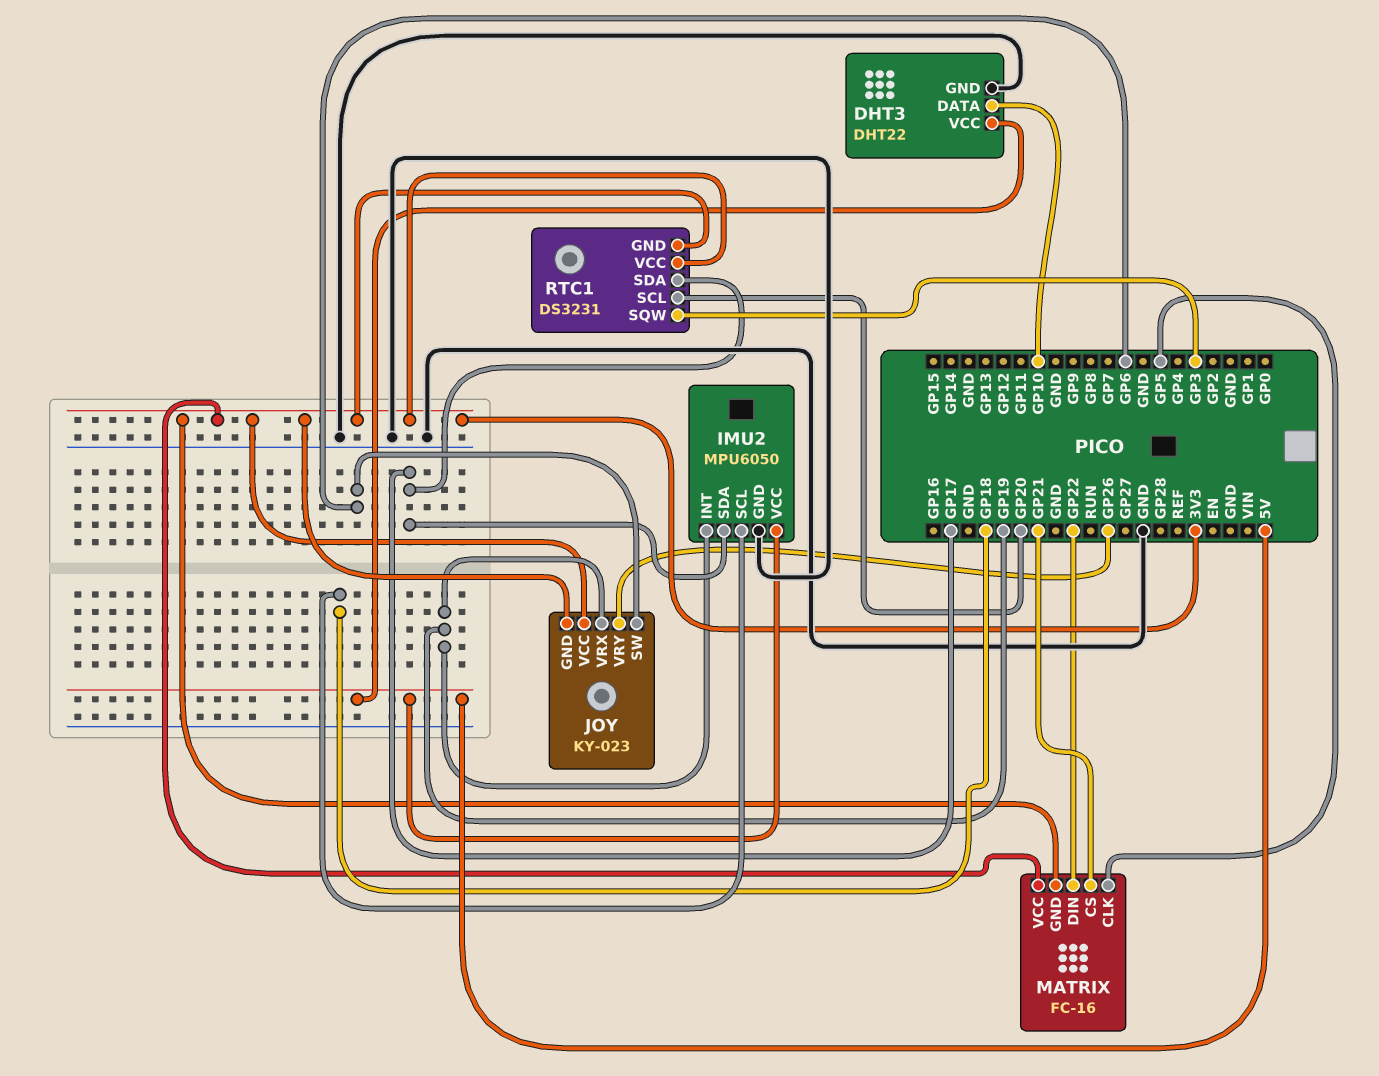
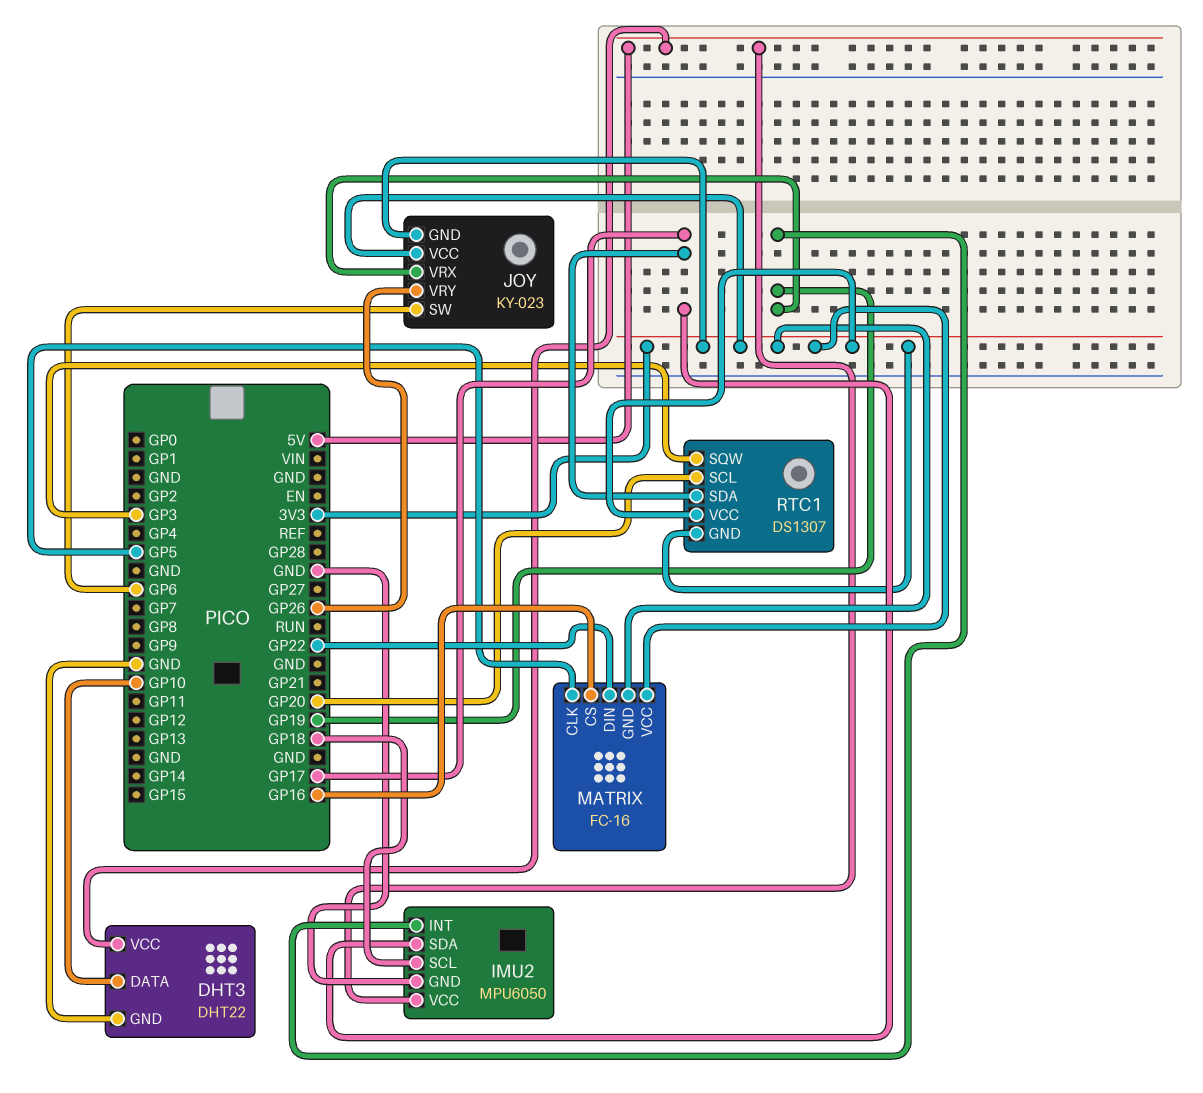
MATRIX pin CS: GP21 -> GP16
RTC1: DS3231 -> DS1307

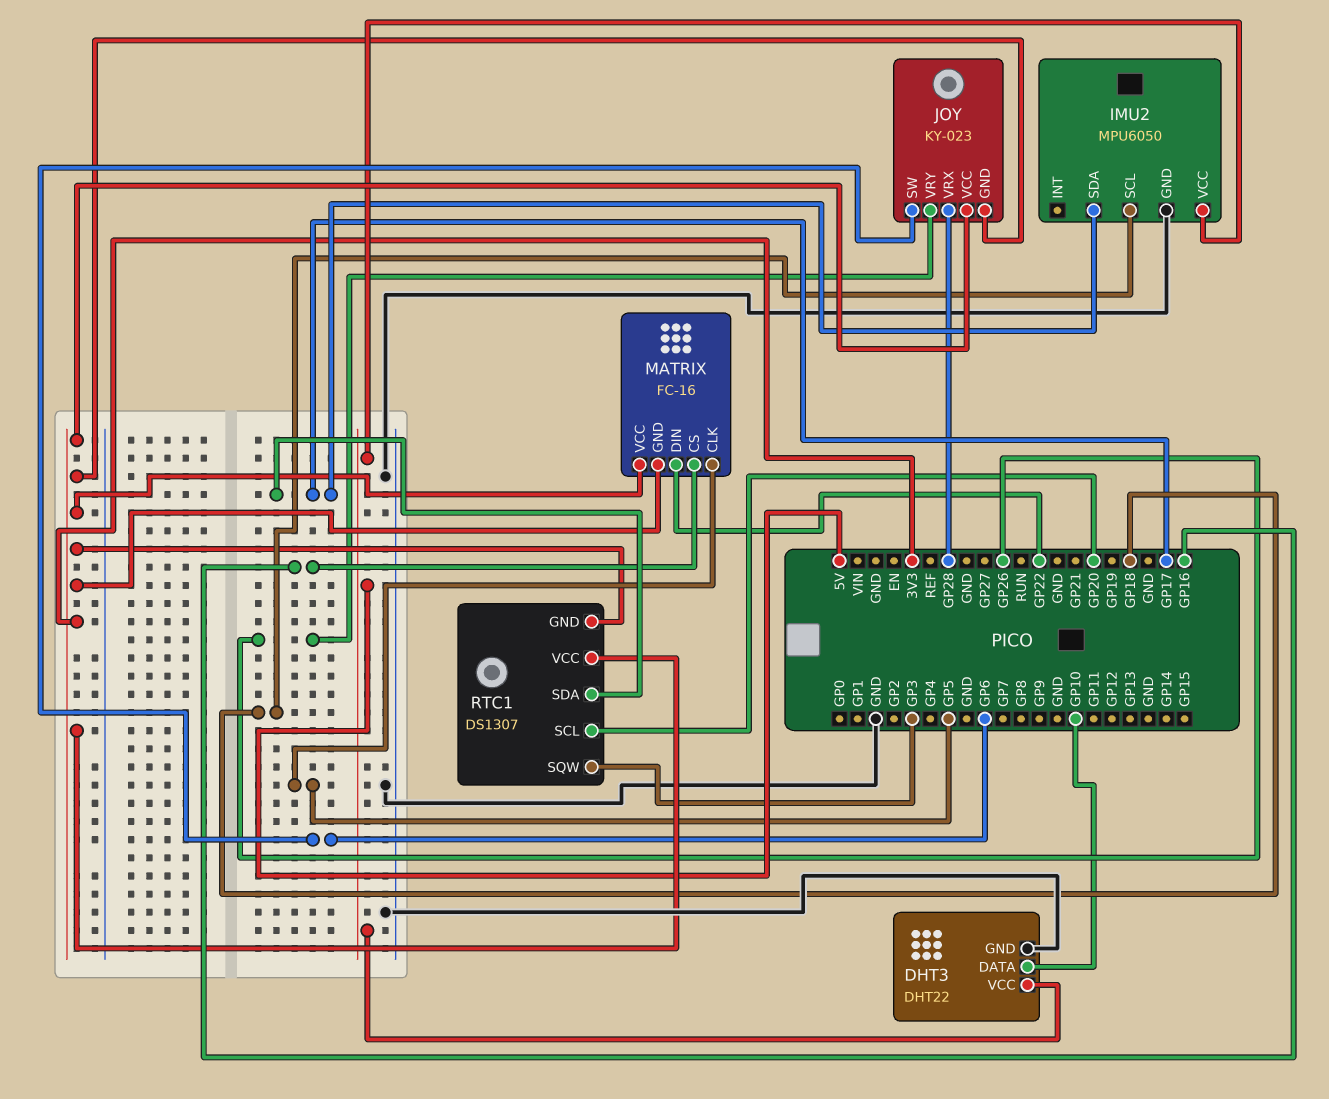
IMU2 pin INT: GP19 -> none
JOY pin VRX: GP19 -> GP28

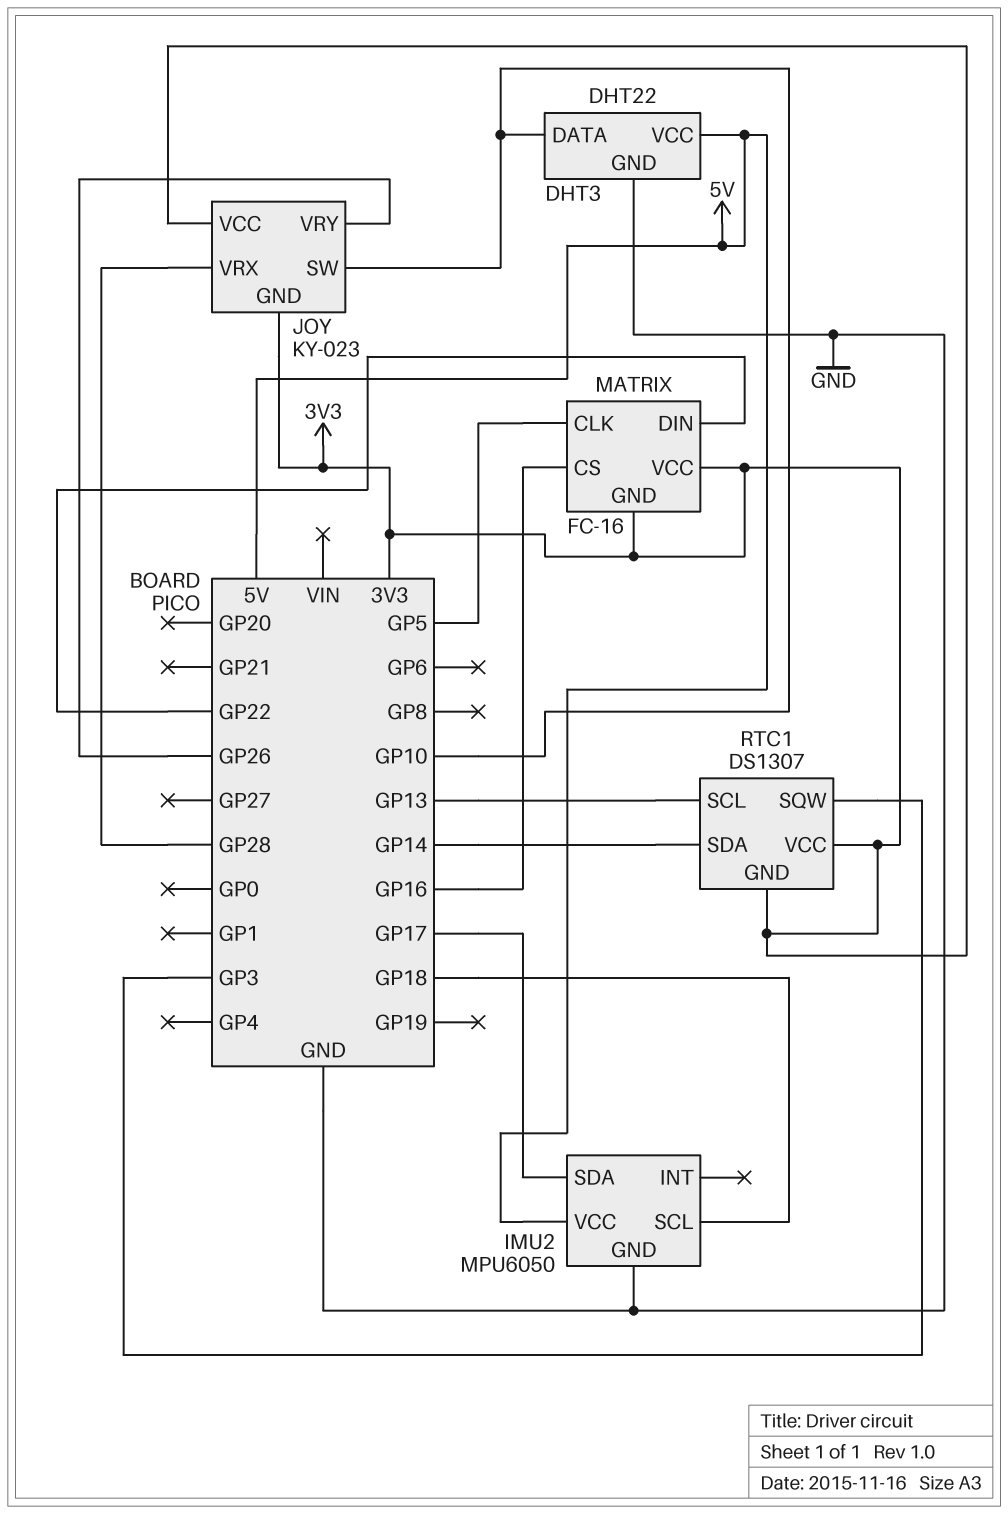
JOY pin SW: GP6 -> GP10
RTC1 pin SCL: GP20 -> GP13
RTC1 pin SDA: GP17 -> GP14

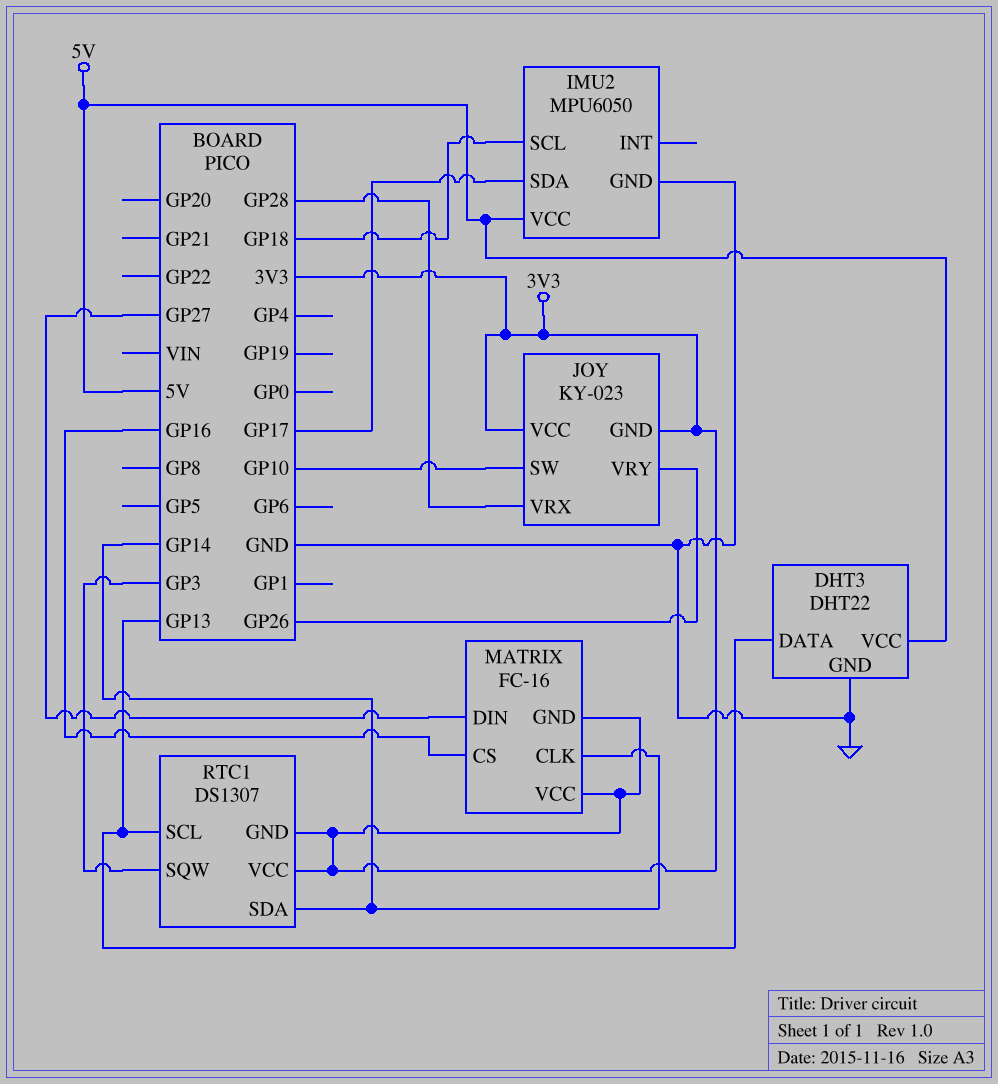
DHT3 pin DATA: GP10 -> GP13
MATRIX pin CLK: GP5 -> GP14
MATRIX pin DIN: GP22 -> GP27

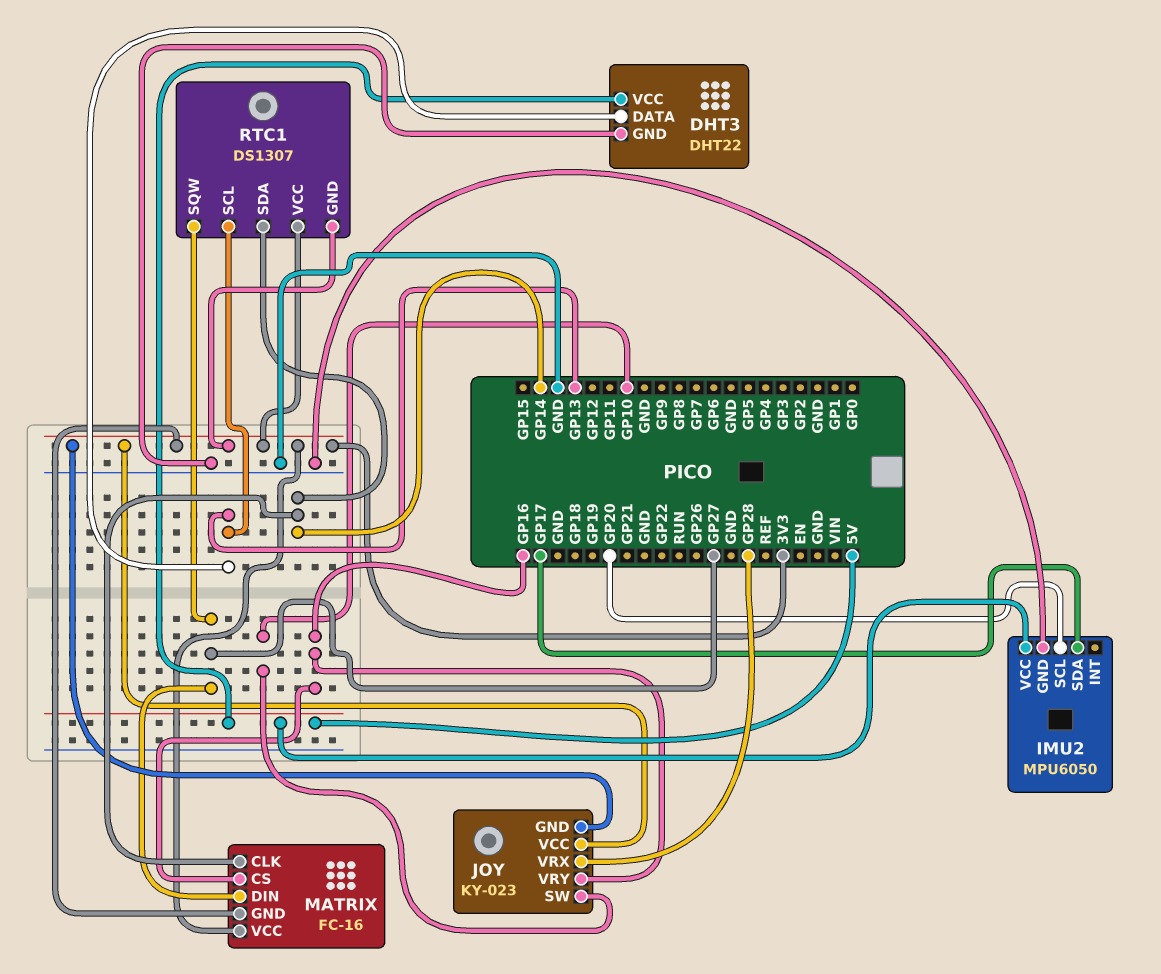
IMU2 pin SCL: GP18 -> GP20
JOY pin VRY: GP26 -> GP16
RTC1 pin SQW: GP3 -> GP27

